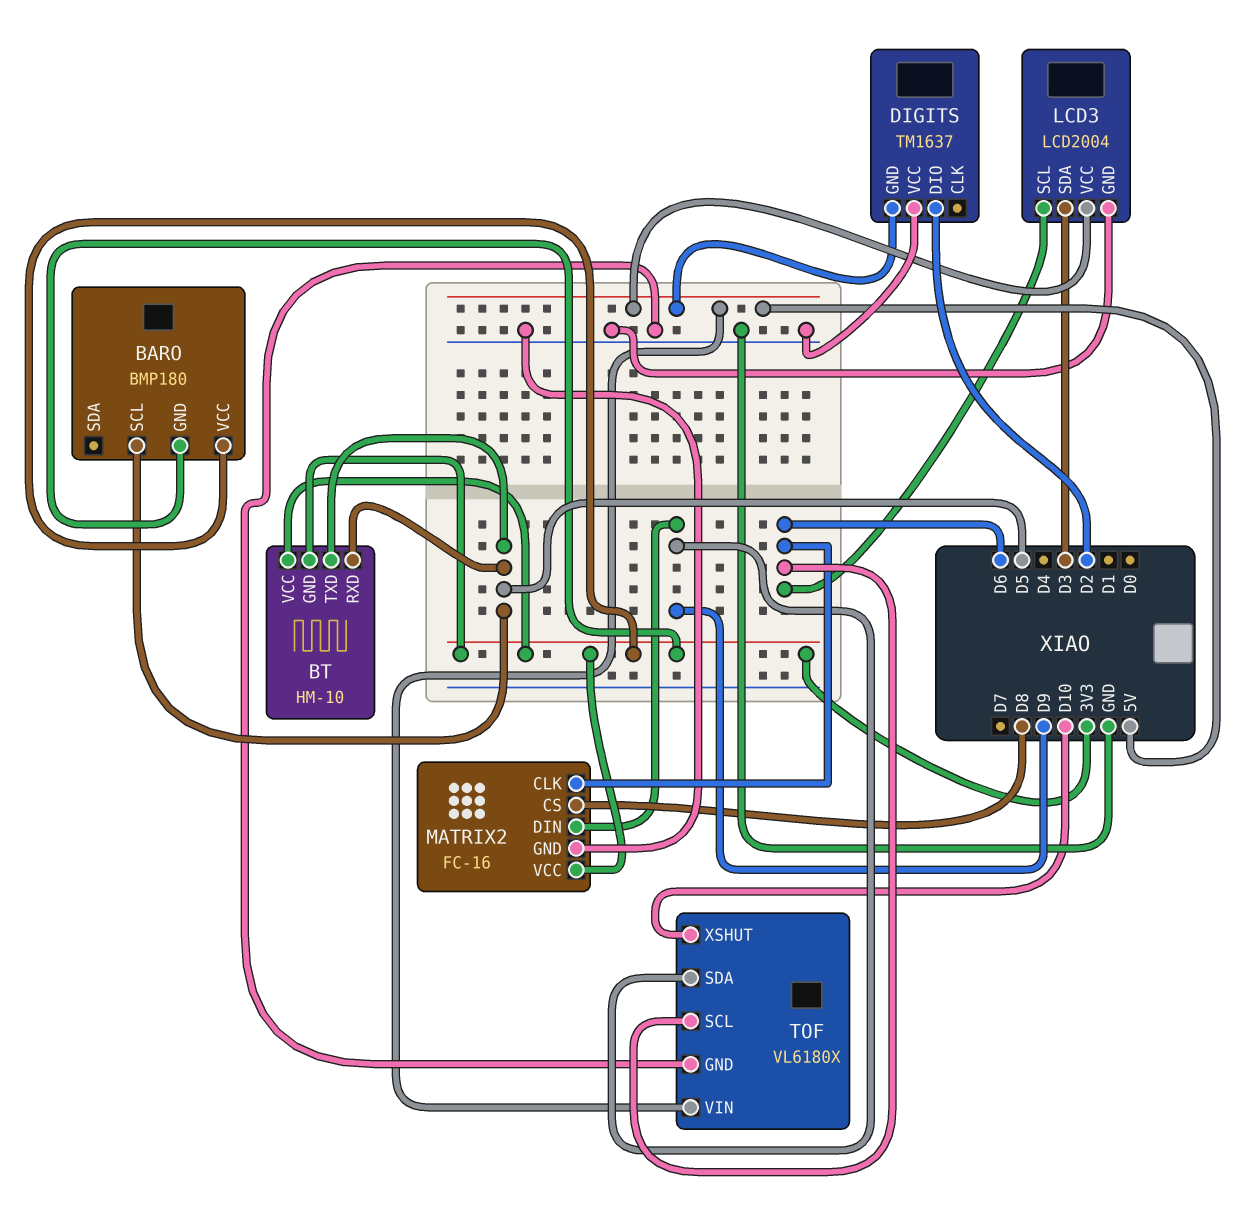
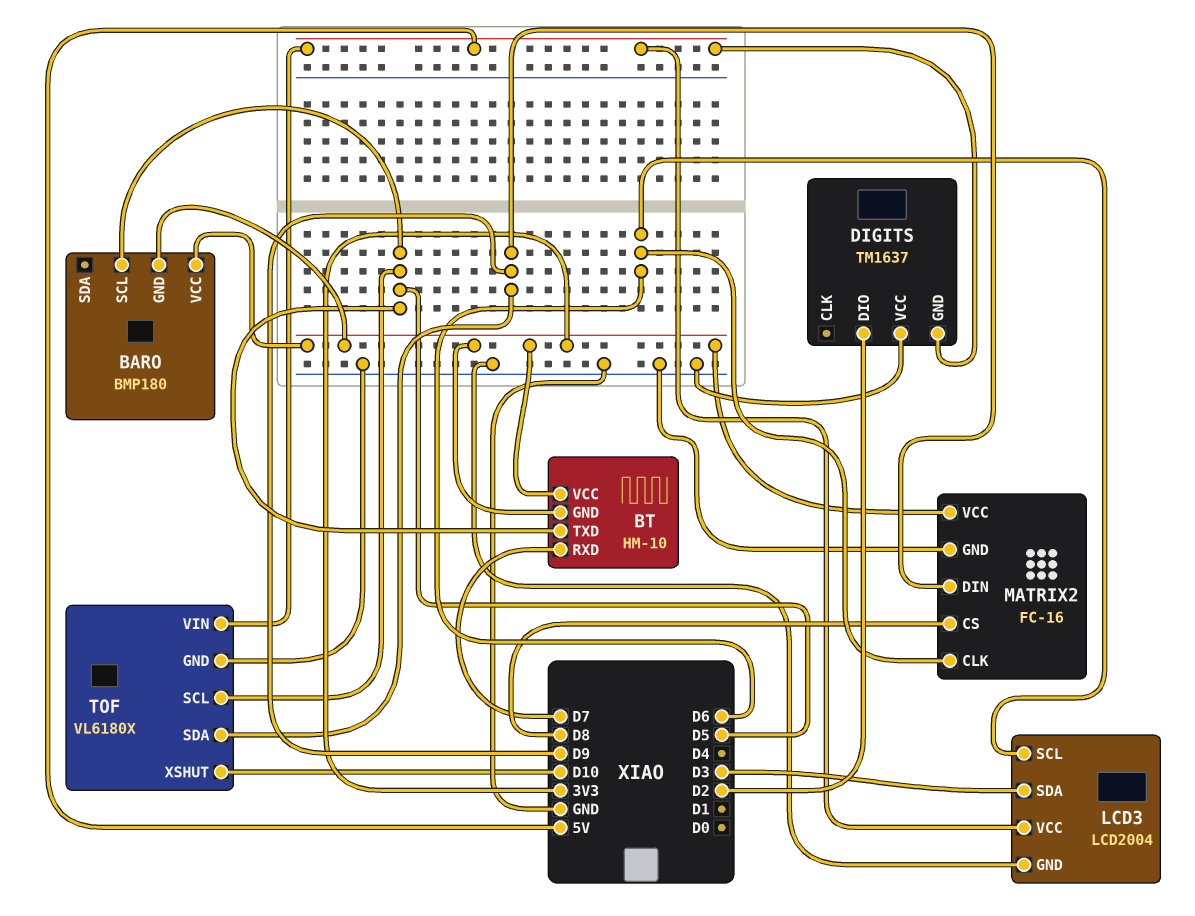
BT pin RXD: D5 -> D7
TOF pin SCL: D6 -> D5

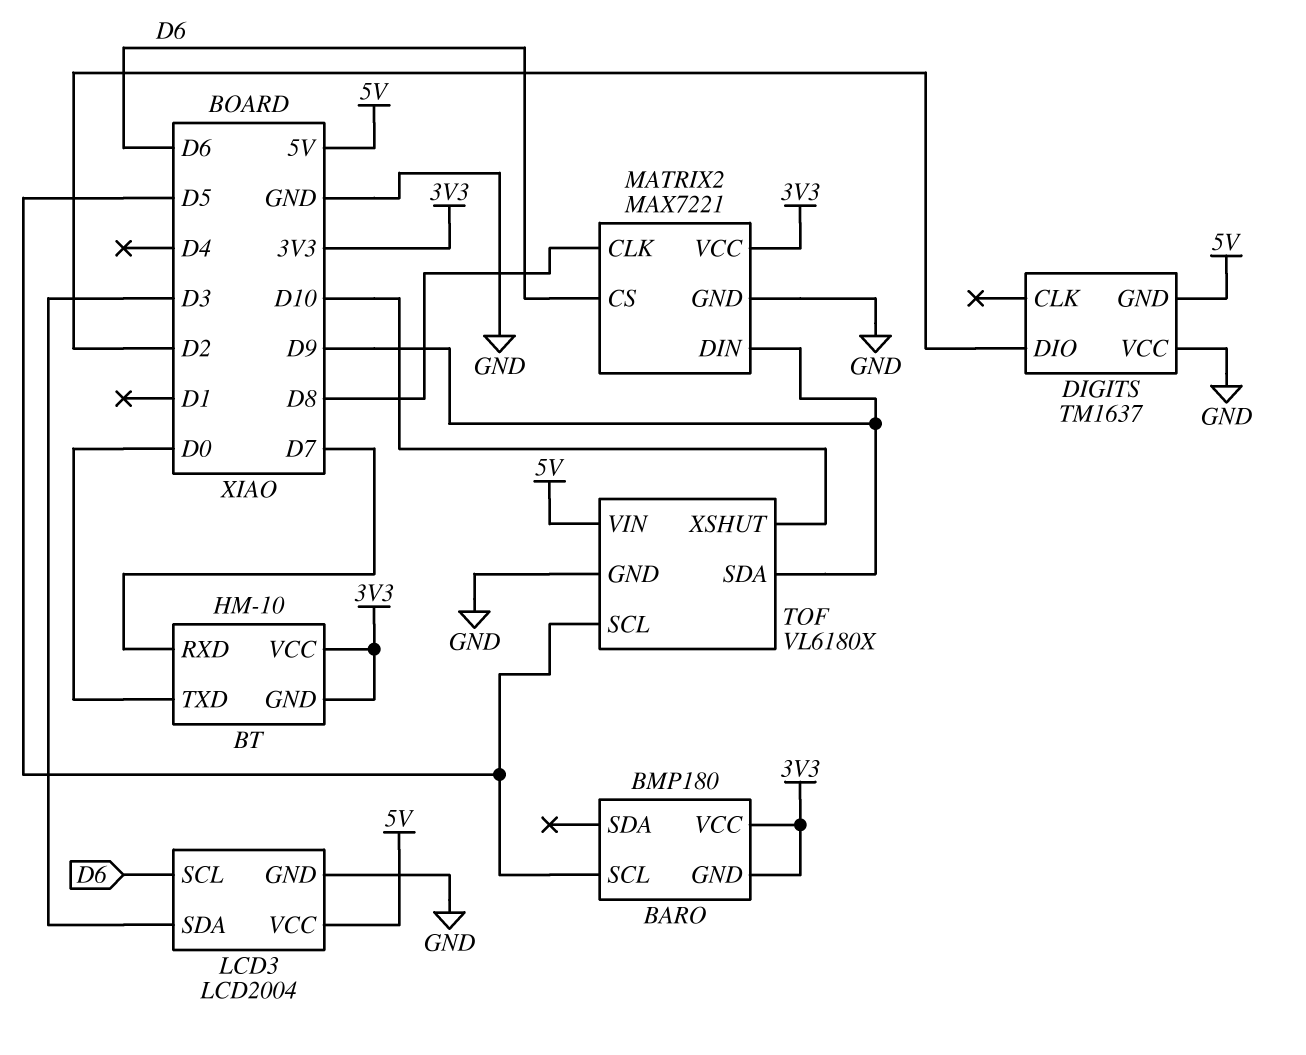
BT pin TXD: D5 -> D0
MATRIX2: FC-16 -> MAX7221
MATRIX2 pin CLK: D6 -> D8
MATRIX2 pin CS: D8 -> D6

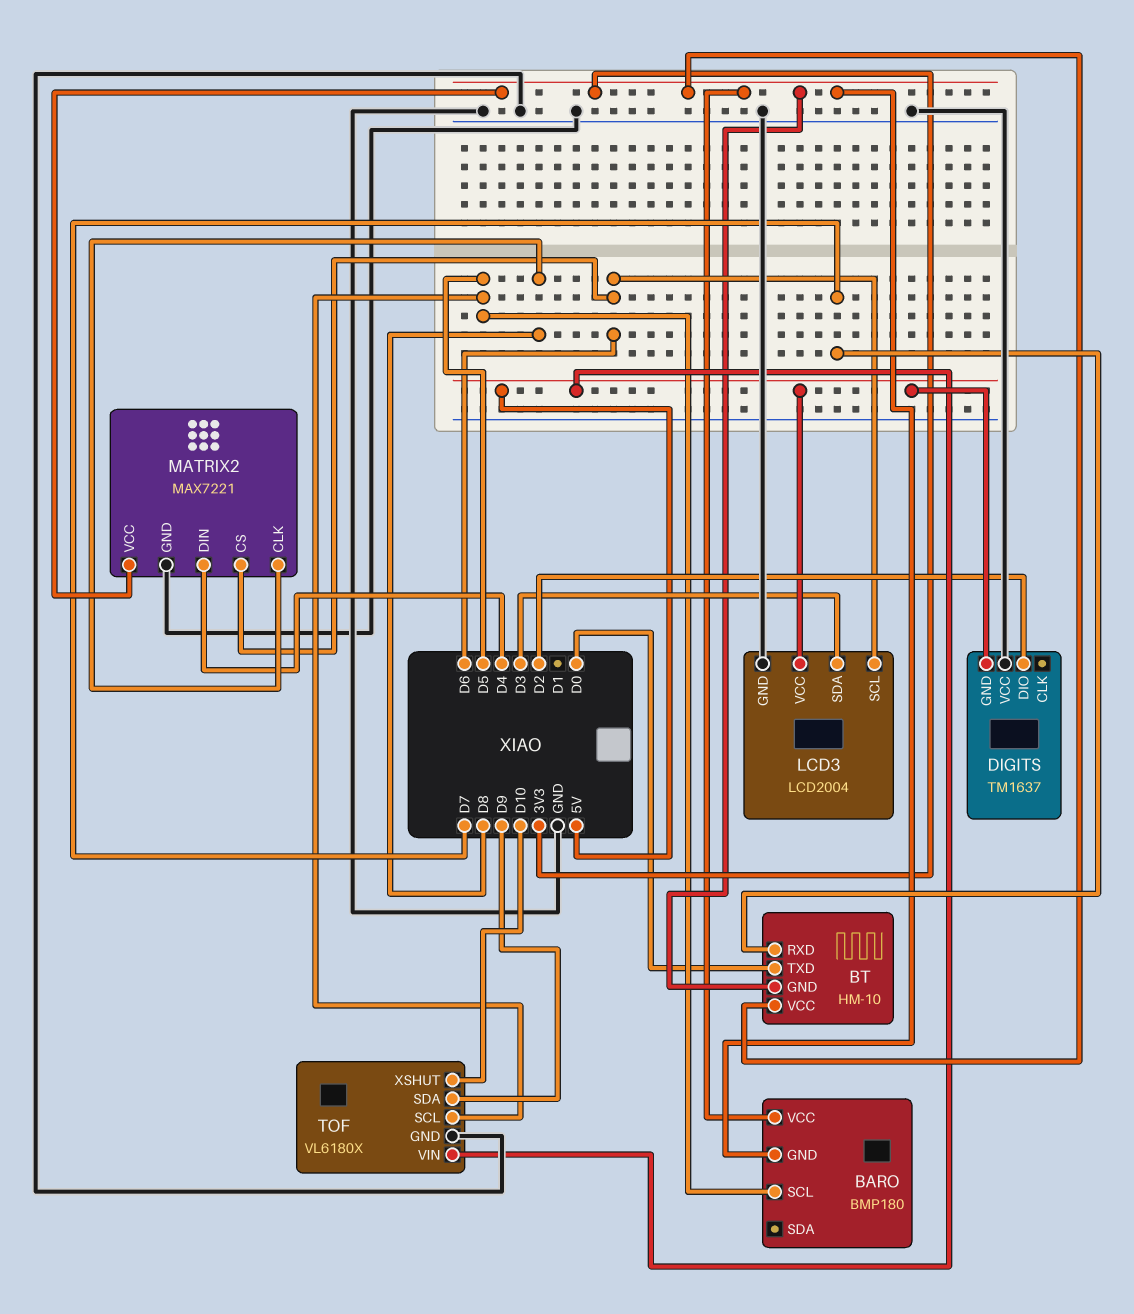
MATRIX2 pin DIN: D9 -> D4

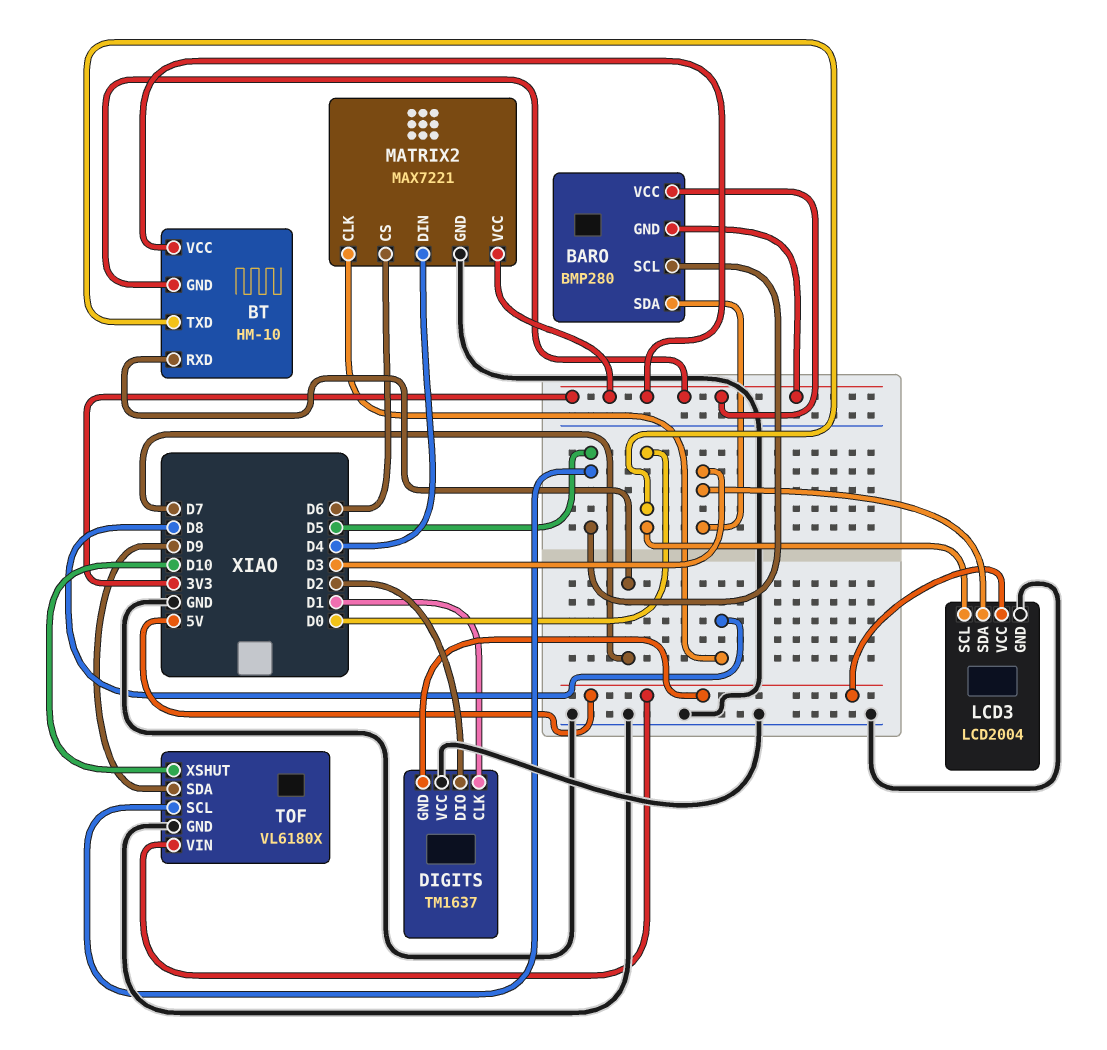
BARO: BMP180 -> BMP280
BARO pin SDA: none -> D3
DIGITS pin CLK: none -> D1
LCD3 pin SCL: D6 -> D0

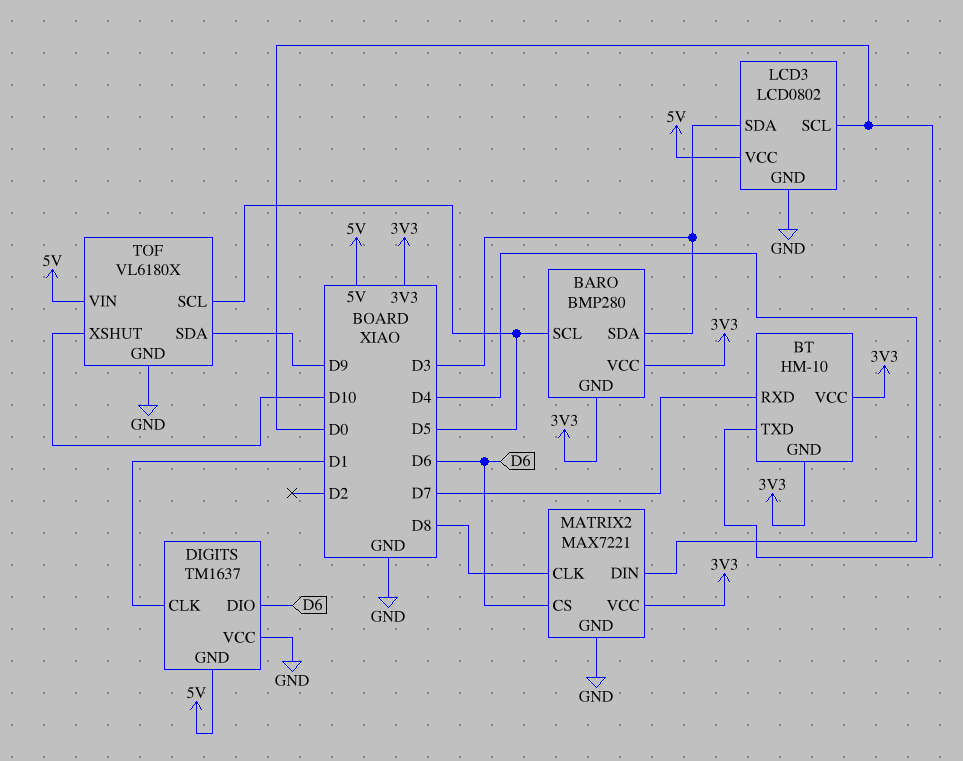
DIGITS pin DIO: D2 -> D6
LCD3: LCD2004 -> LCD0802

